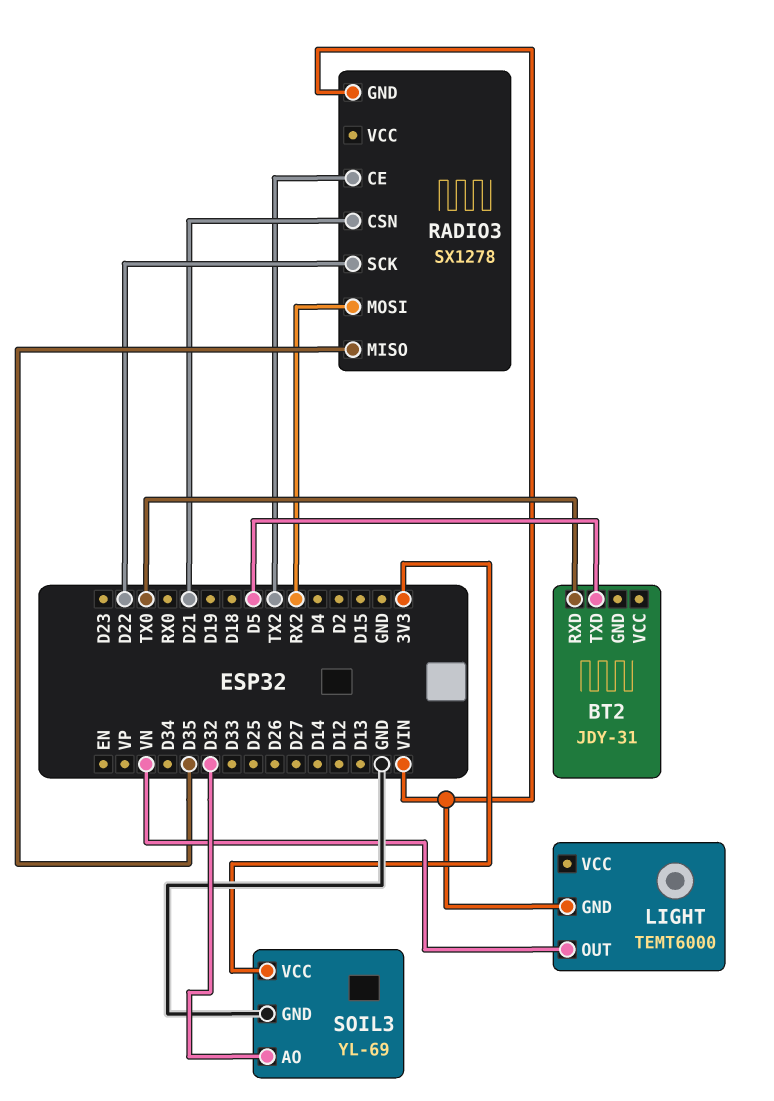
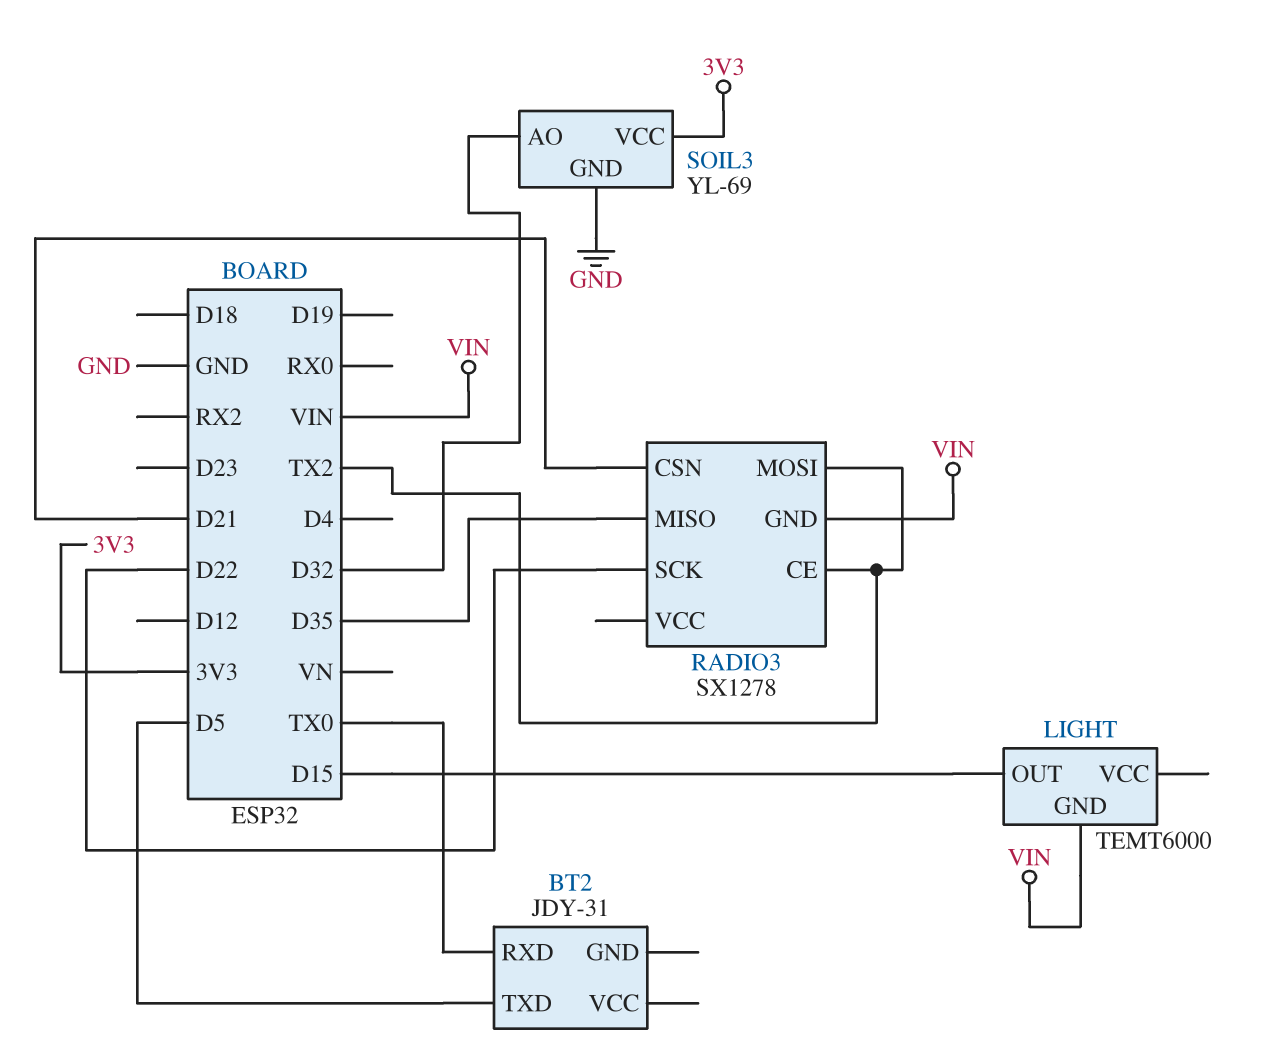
LIGHT pin OUT: VN -> D15
RADIO3 pin MOSI: RX2 -> TX2

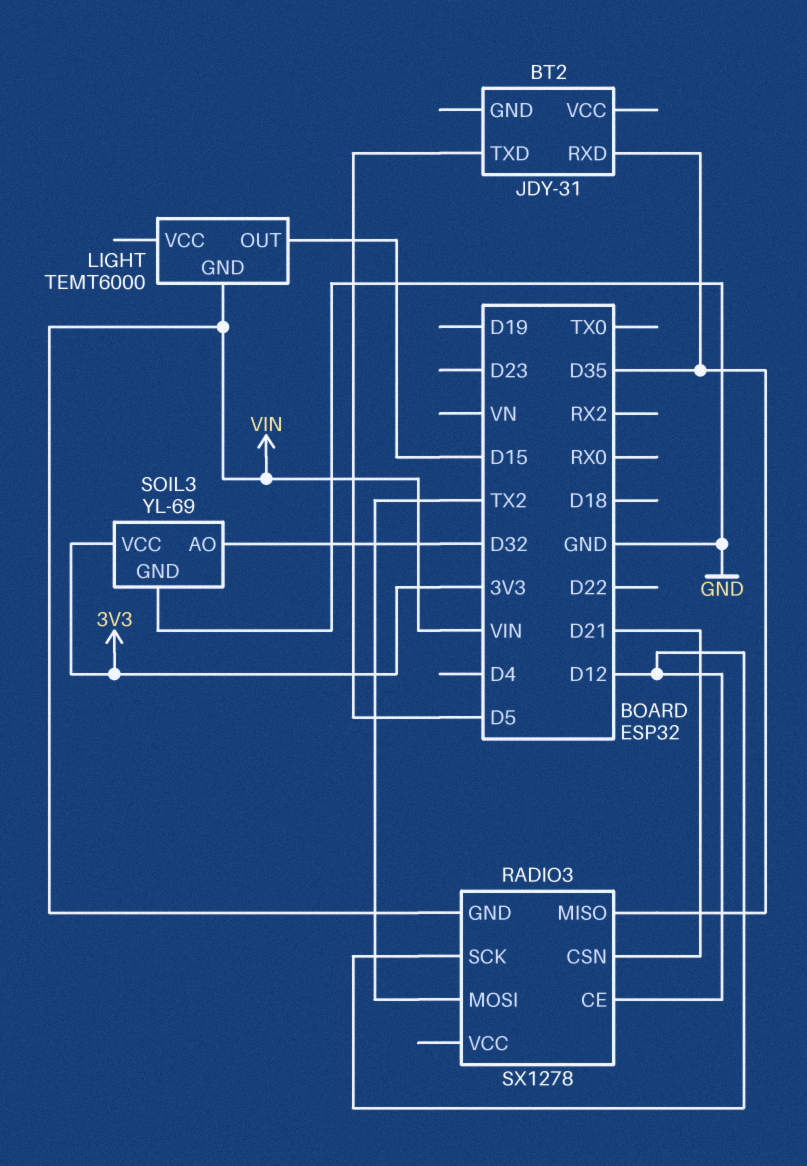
BT2 pin RXD: TX0 -> D35
RADIO3 pin CE: TX2 -> D12
RADIO3 pin SCK: D22 -> D12

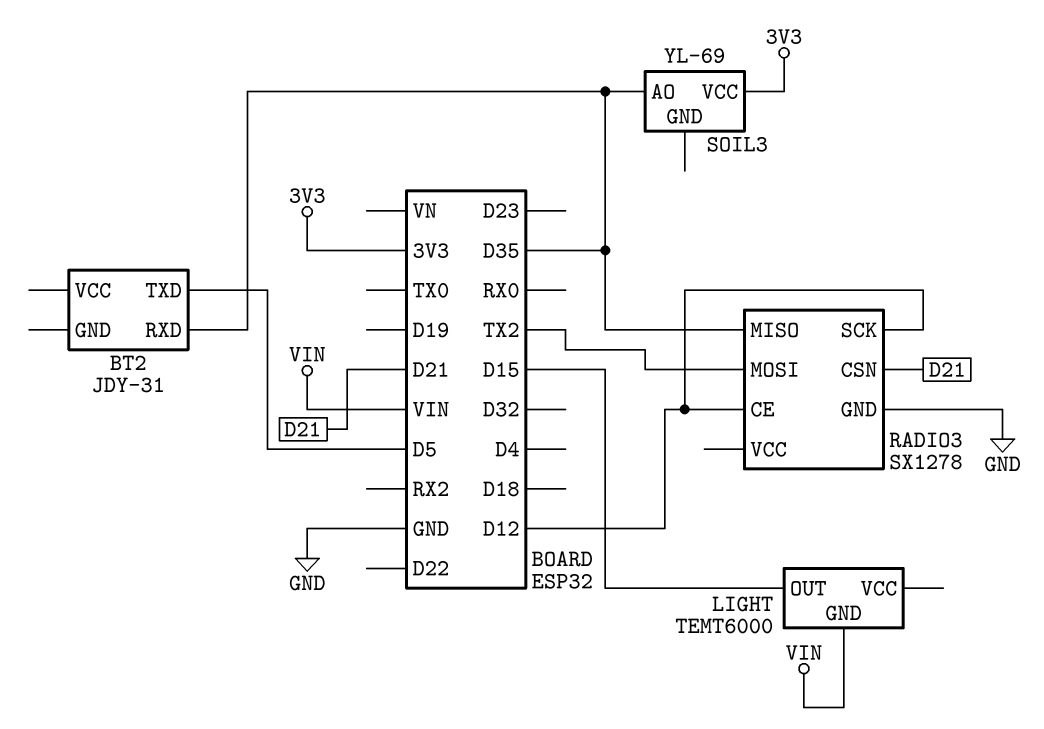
RADIO3 pin GND: VIN -> GND
SOIL3 pin AO: D32 -> D35
SOIL3 pin GND: GND -> none

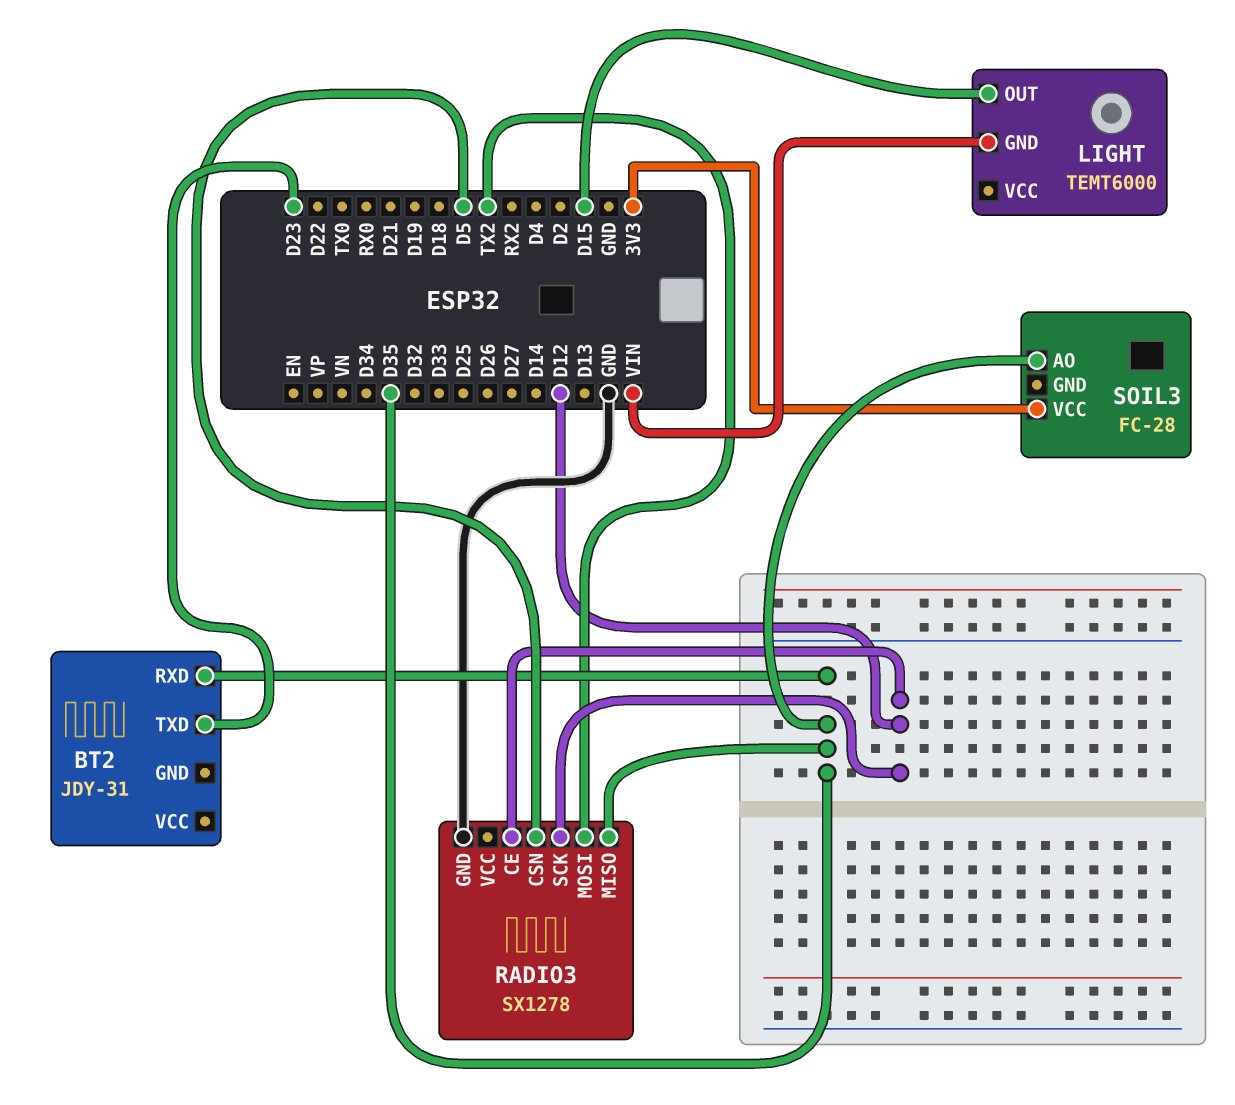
BT2 pin TXD: D5 -> D23
RADIO3 pin CSN: D21 -> D5
SOIL3: YL-69 -> FC-28

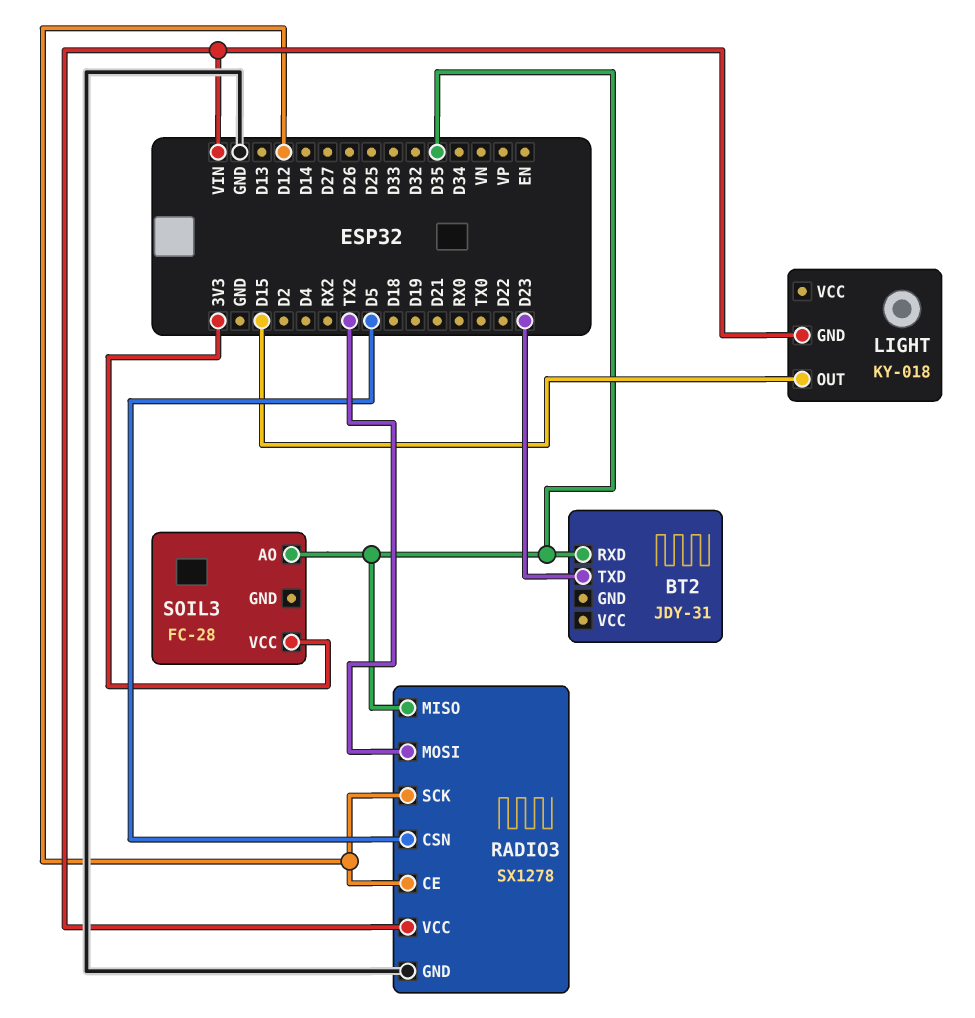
LIGHT: TEMT6000 -> KY-018
RADIO3 pin VCC: none -> VIN

